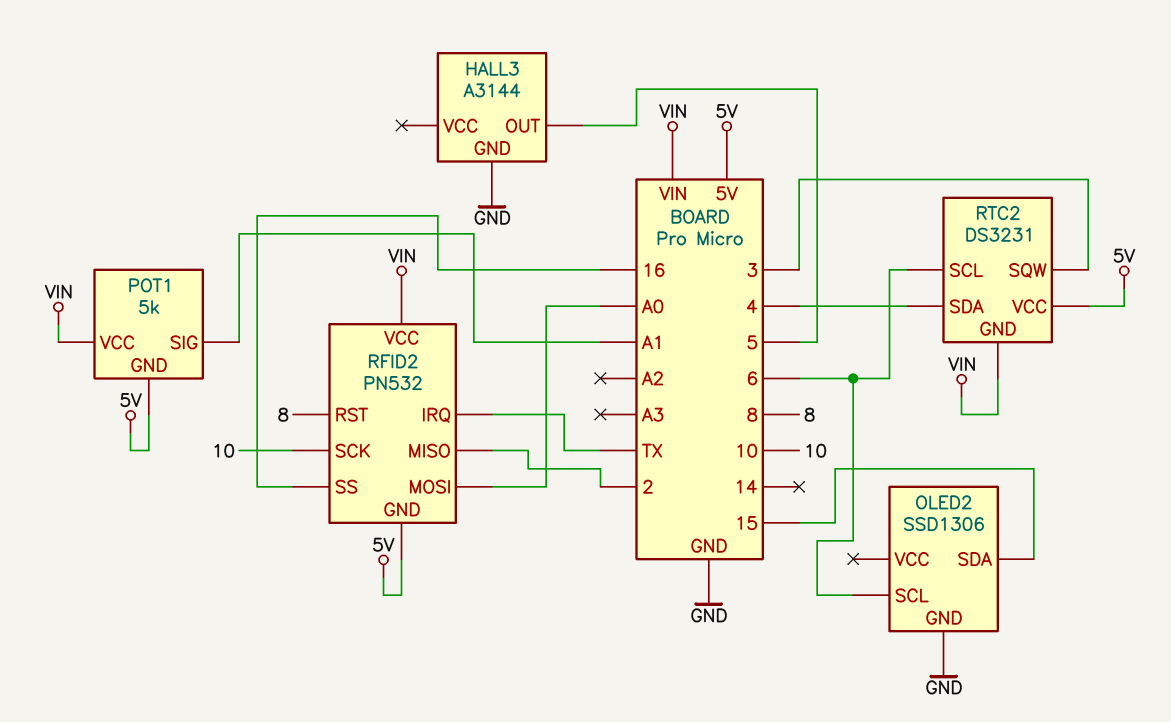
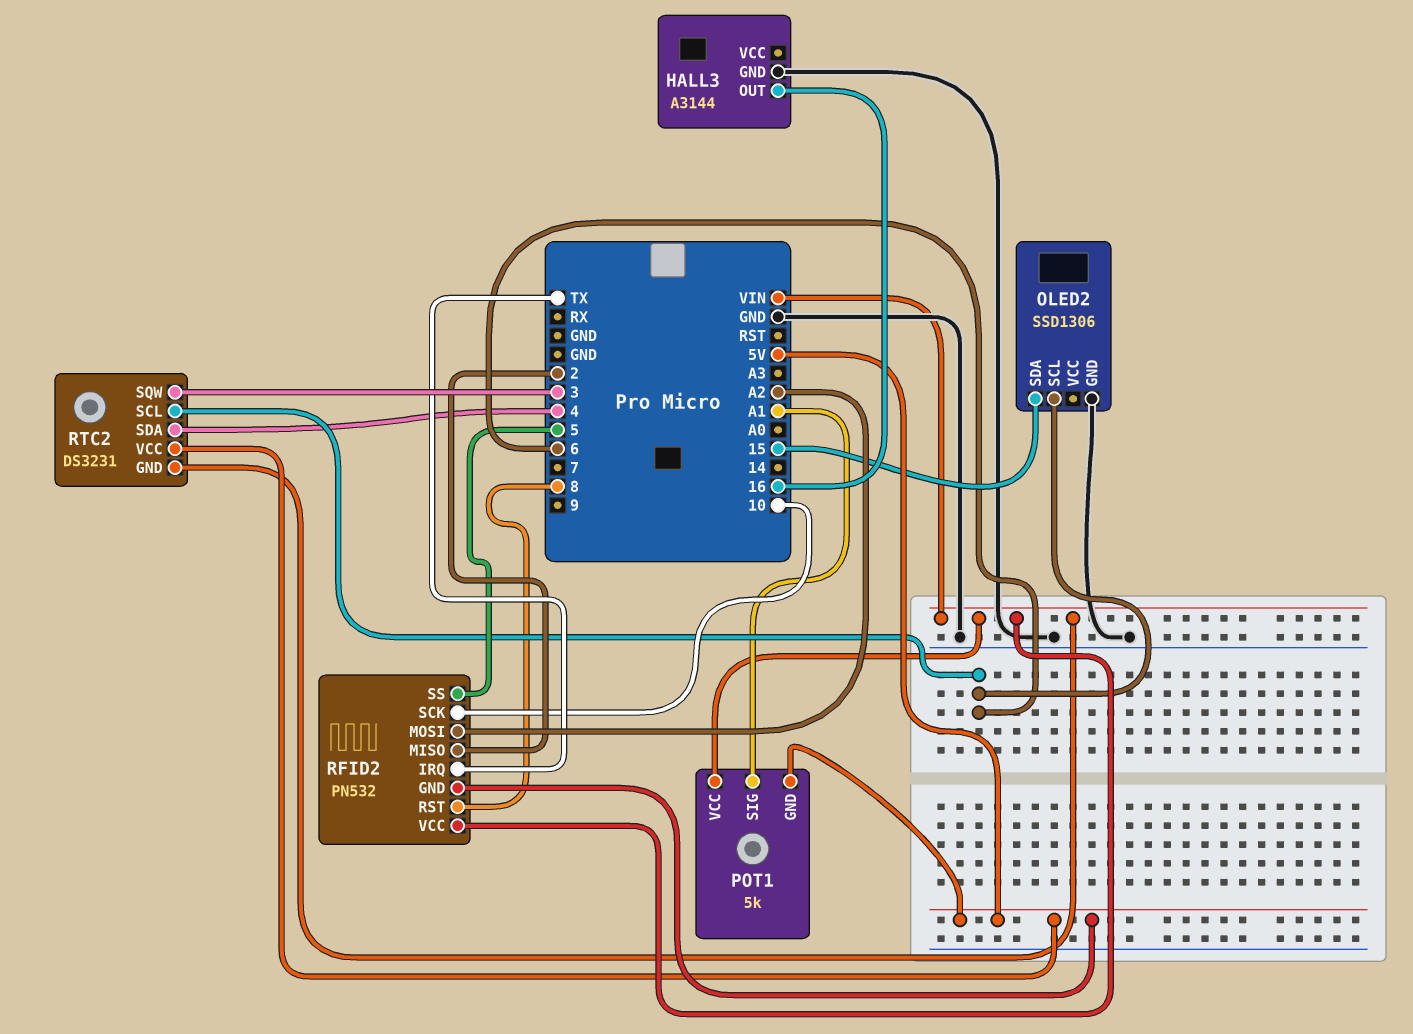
HALL3 pin OUT: 5 -> 16
RFID2 pin MOSI: A0 -> A2
RFID2 pin SS: 16 -> 5

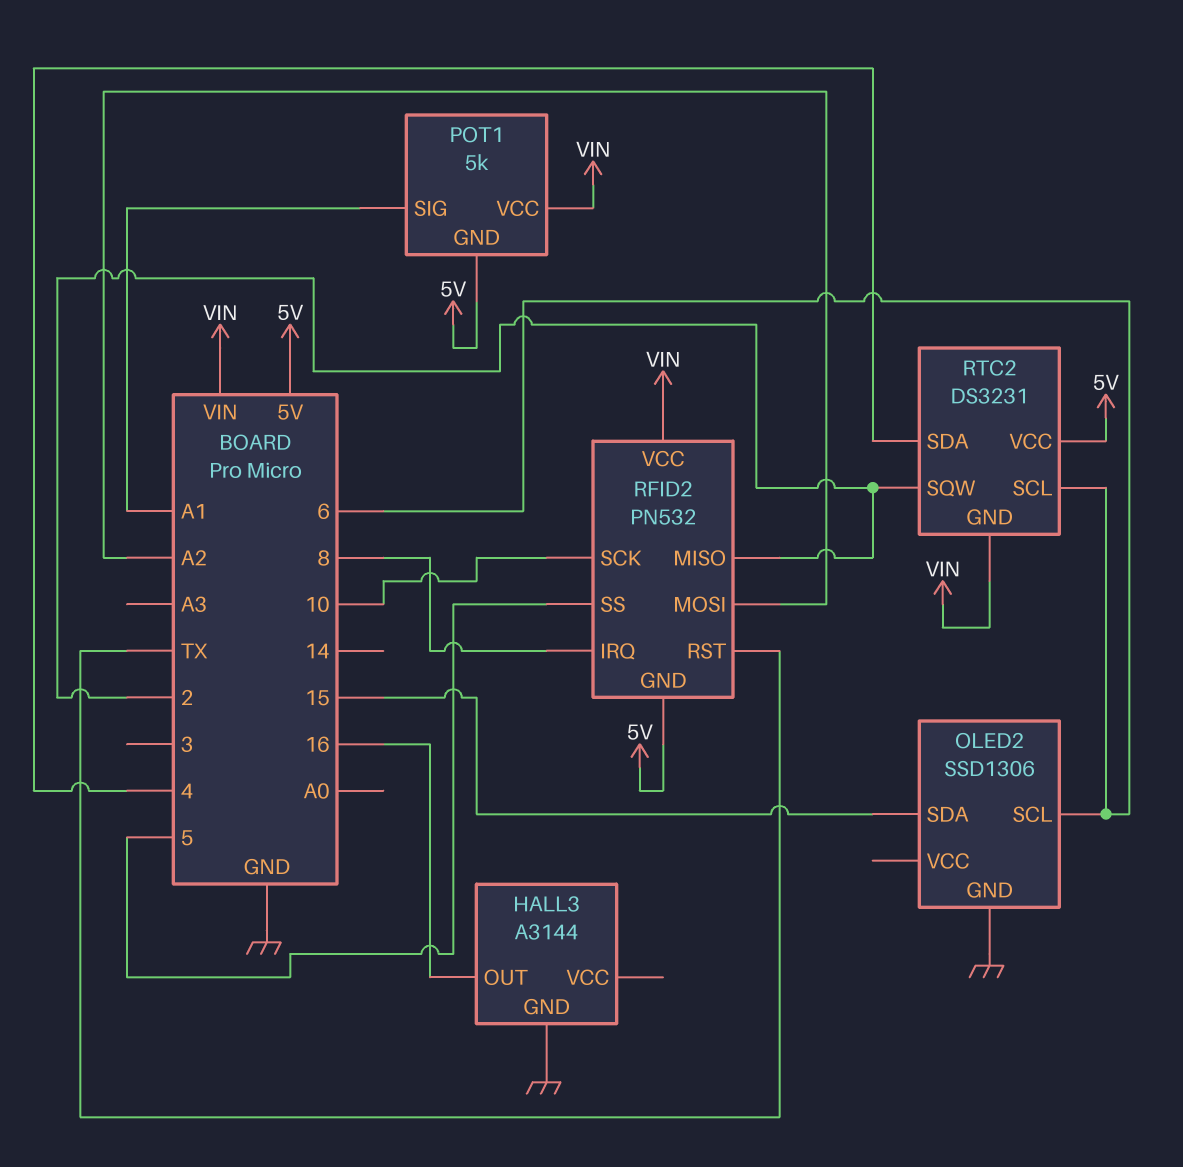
RFID2 pin IRQ: TX -> 8
RFID2 pin RST: 8 -> TX
RTC2 pin SQW: 3 -> 2

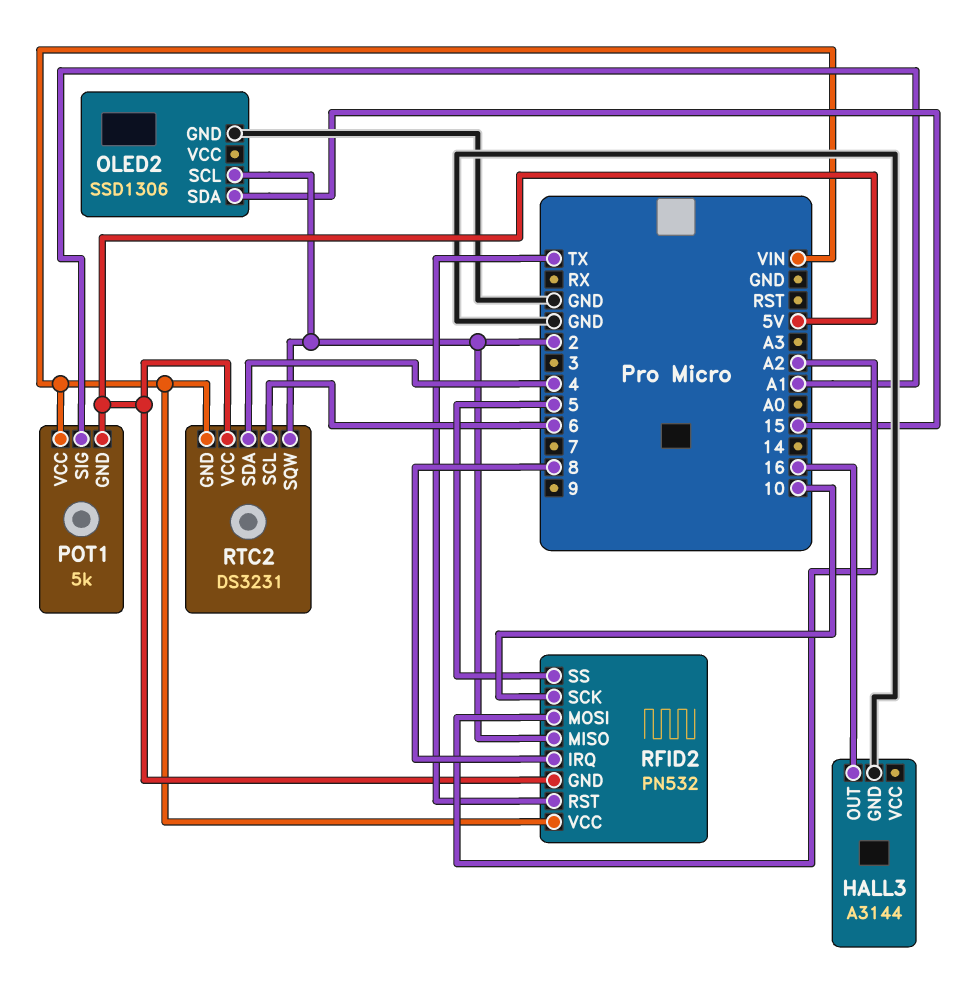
OLED2 pin SCL: 6 -> 2

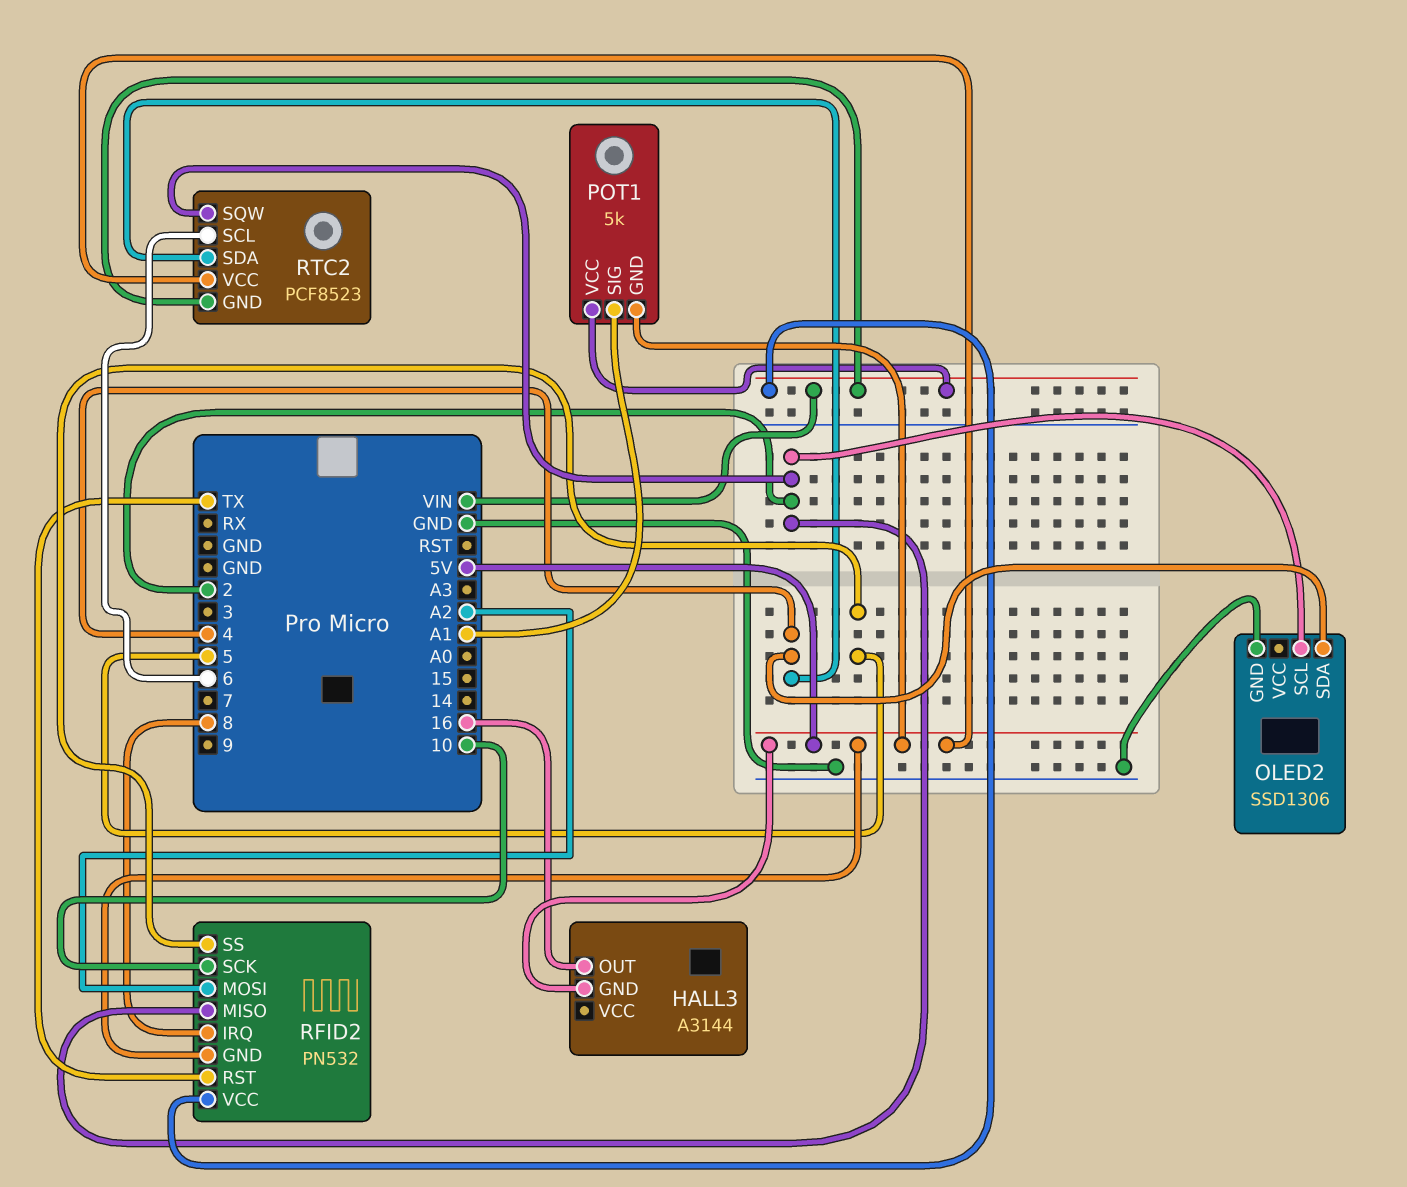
HALL3 pin GND: GND -> 5V
OLED2 pin SDA: 15 -> 4
RTC2: DS3231 -> PCF8523

